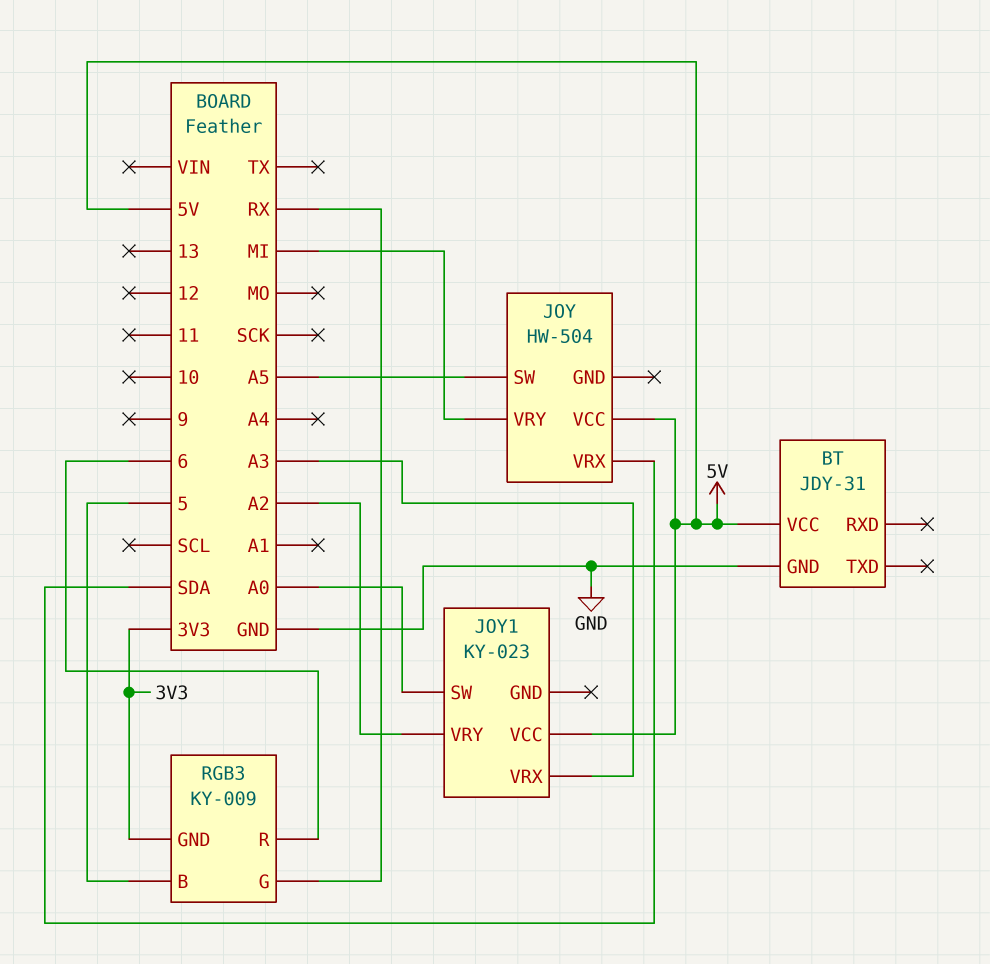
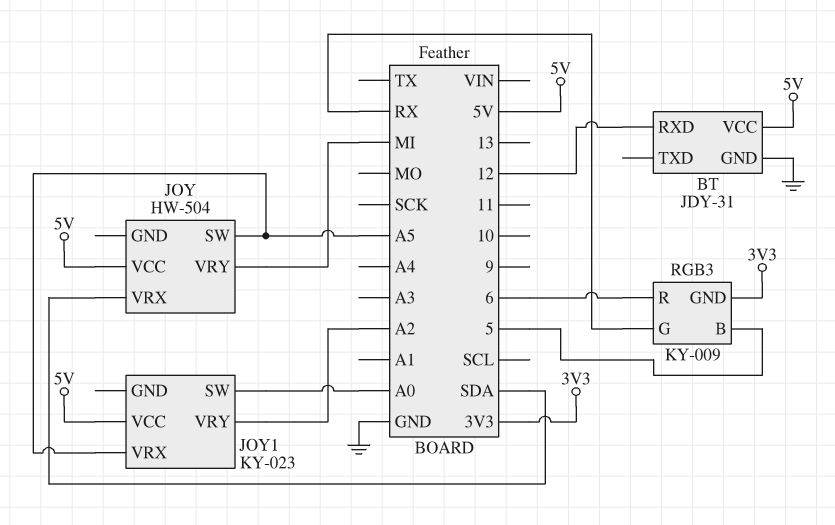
BT pin RXD: none -> 12
JOY1 pin VRX: A3 -> A5

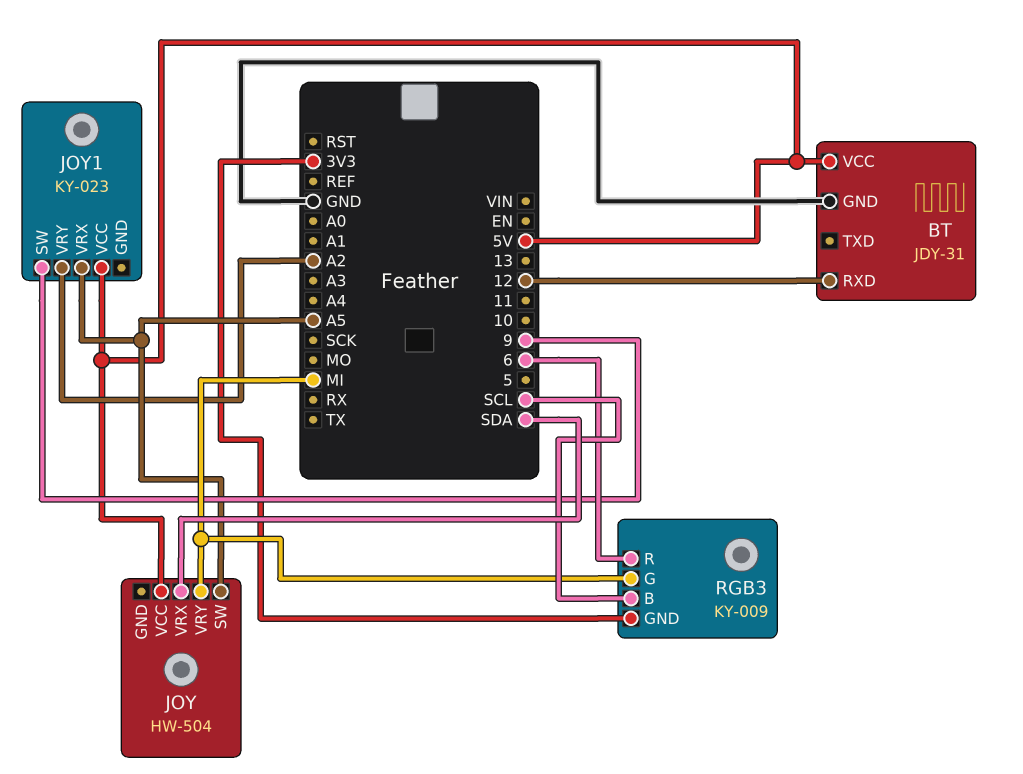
JOY1 pin SW: A0 -> 9
RGB3 pin B: 5 -> SCL
RGB3 pin G: RX -> MI

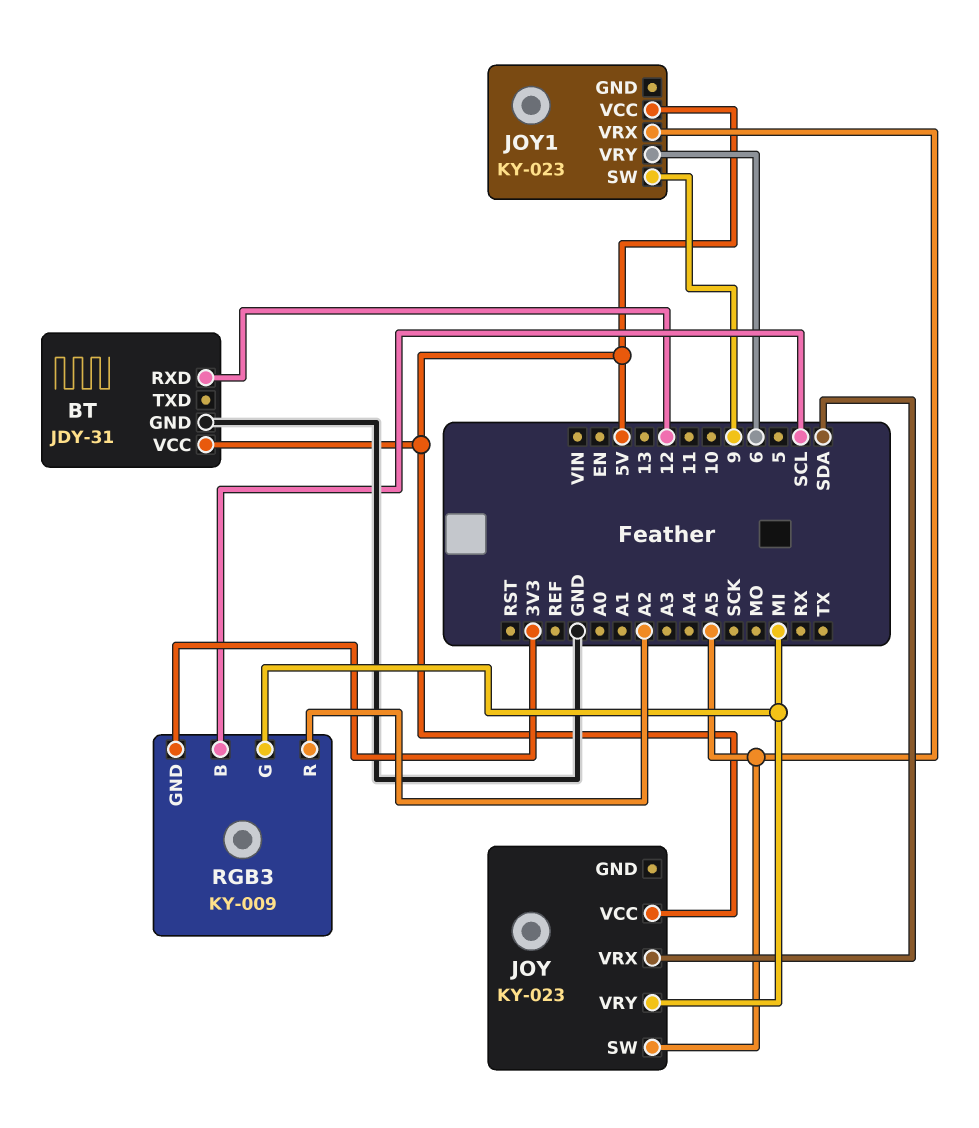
JOY: HW-504 -> KY-023
JOY1 pin VRY: A2 -> 6
RGB3 pin R: 6 -> A2

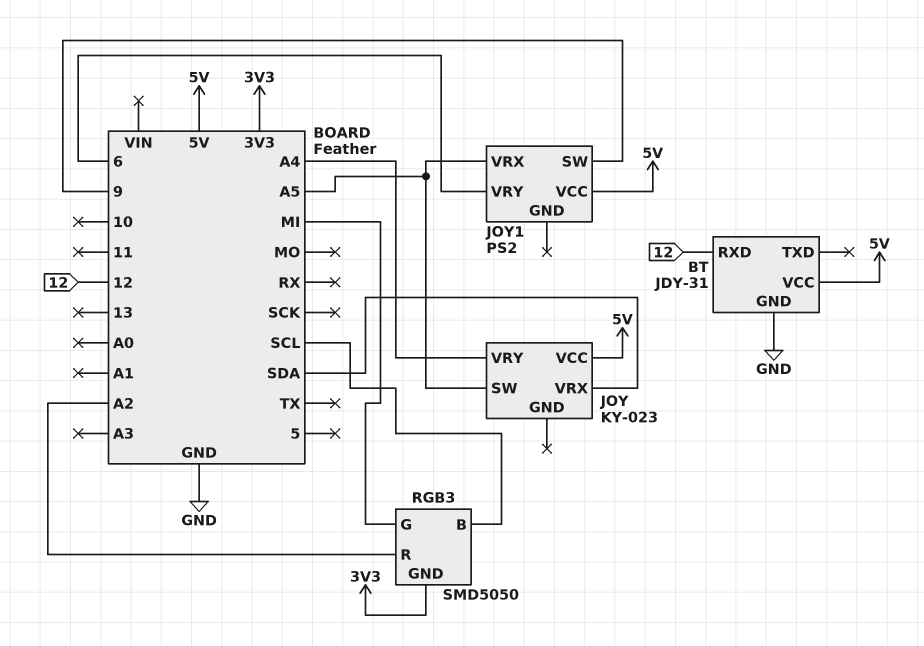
JOY pin VRY: MI -> A4
JOY1: KY-023 -> PS2
RGB3: KY-009 -> SMD5050

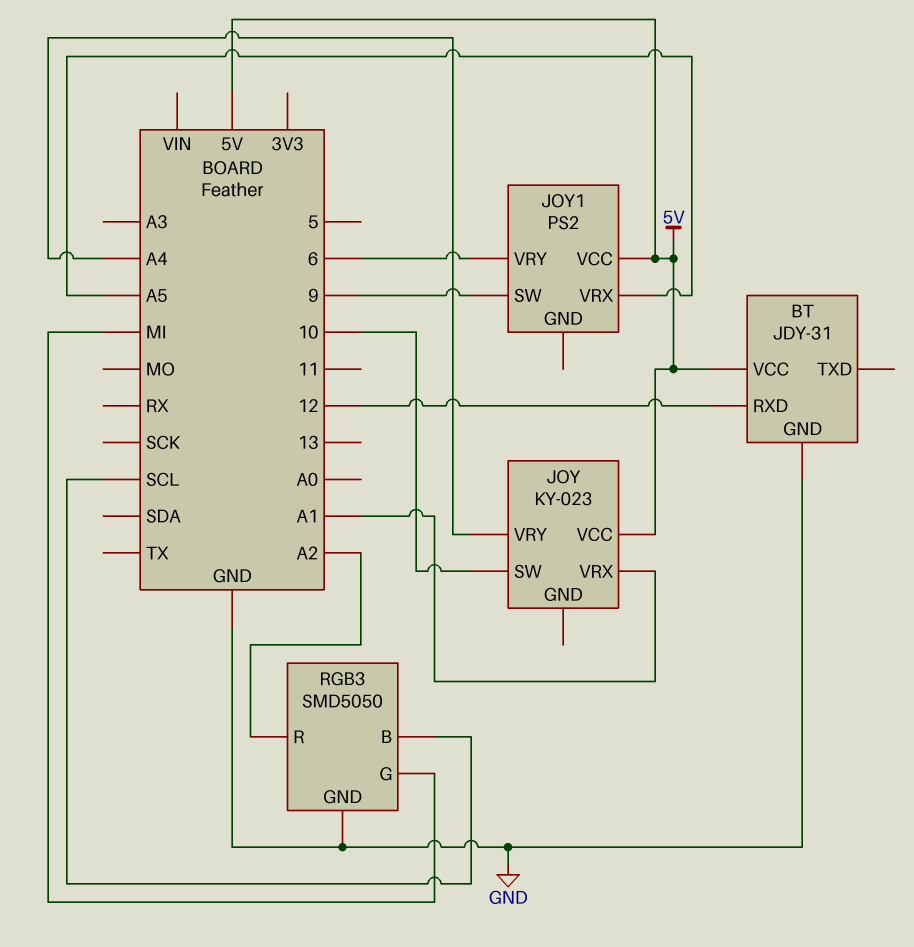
JOY pin SW: A5 -> 10
JOY pin VRX: SDA -> A1
RGB3 pin GND: 3V3 -> GND

